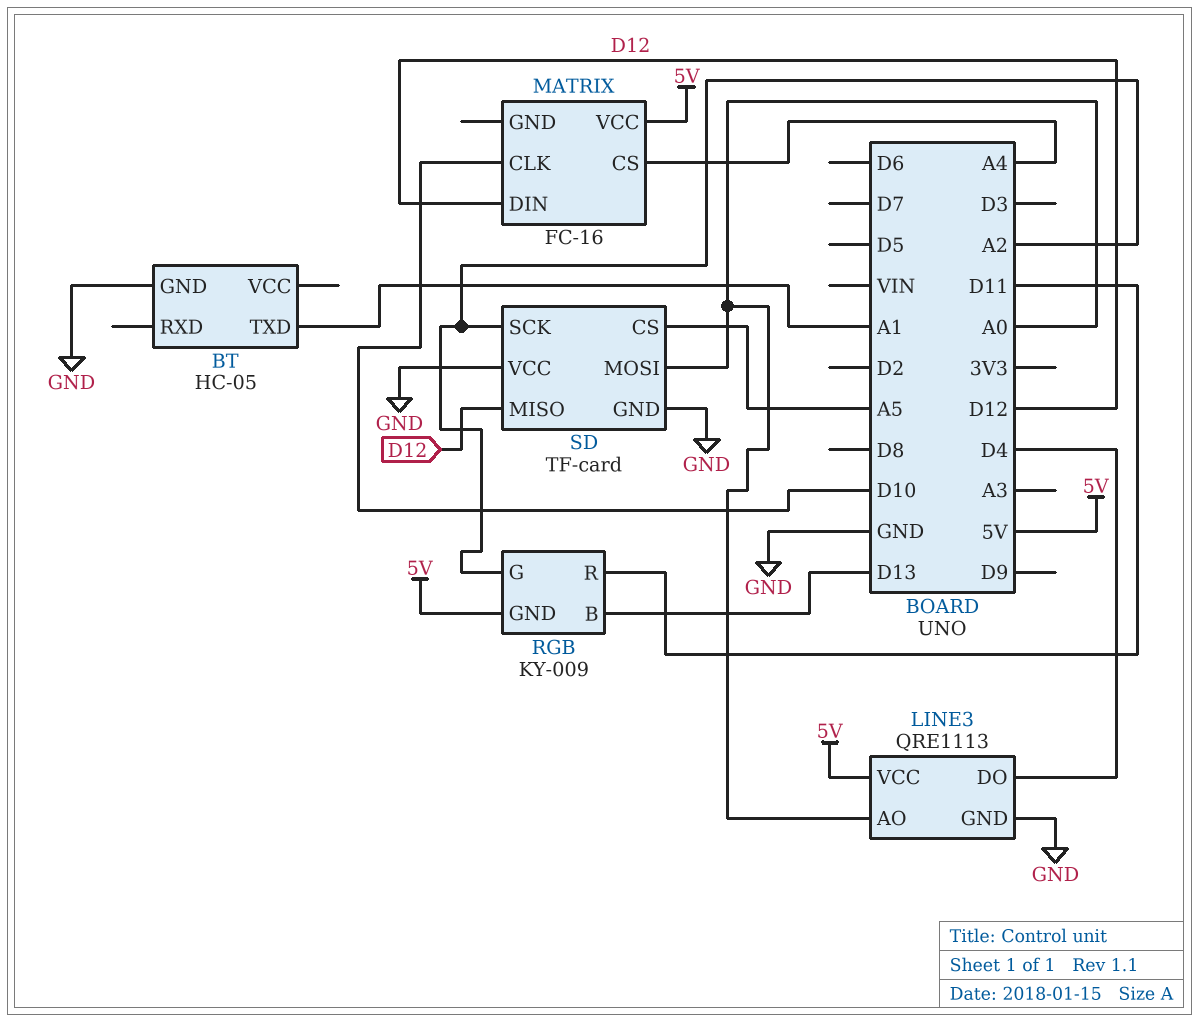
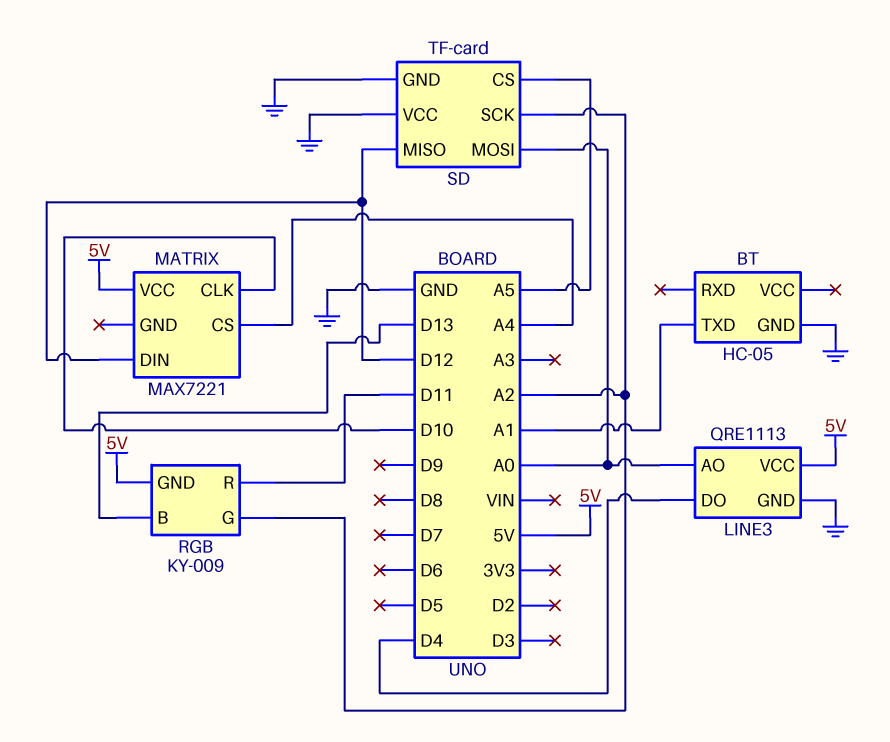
MATRIX: FC-16 -> MAX7221

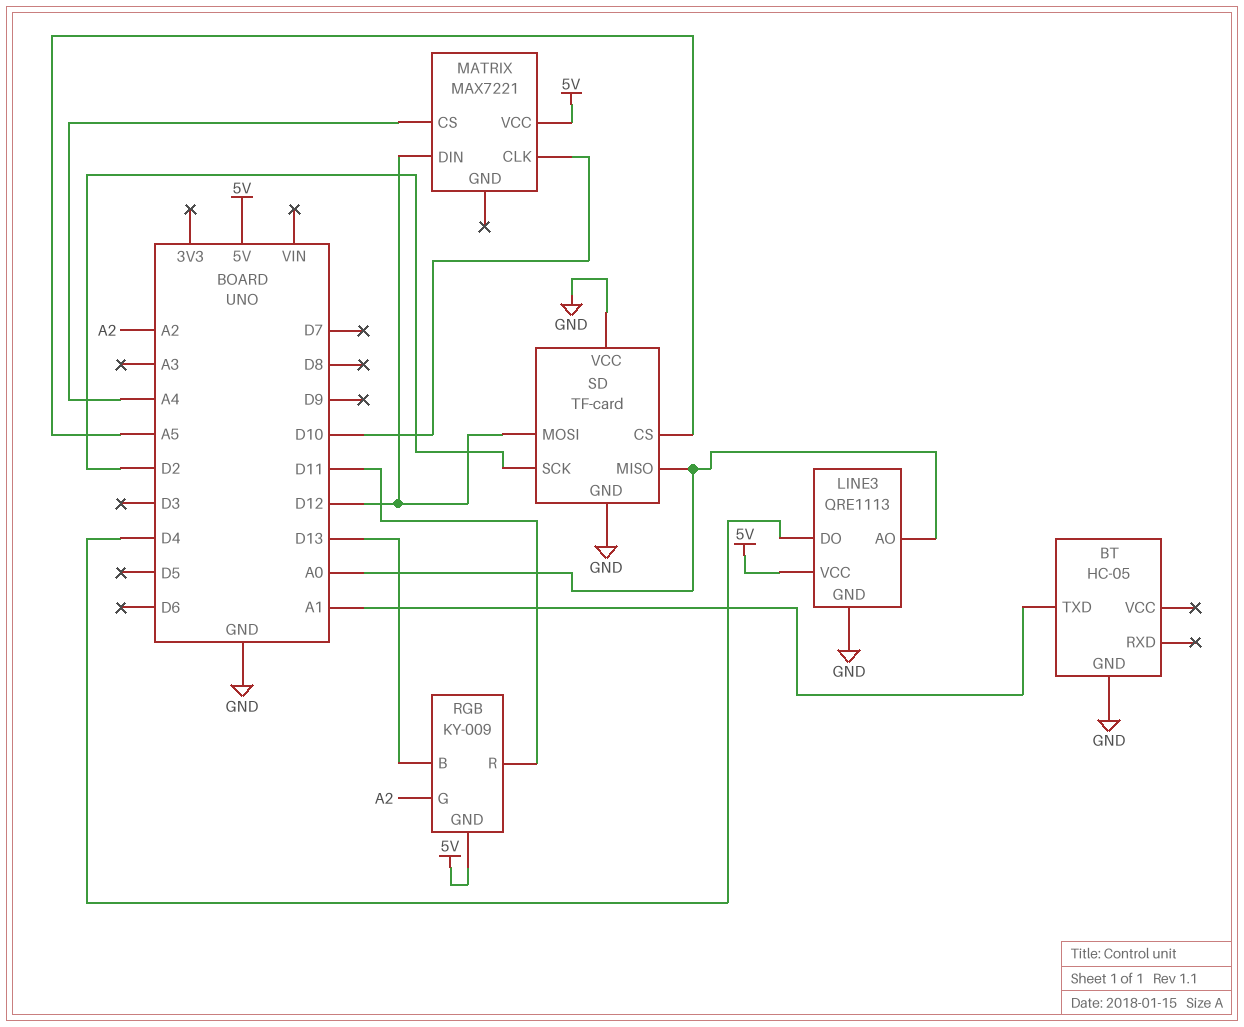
SD pin MISO: D12 -> A0
SD pin MOSI: A0 -> D12
SD pin SCK: A2 -> D2

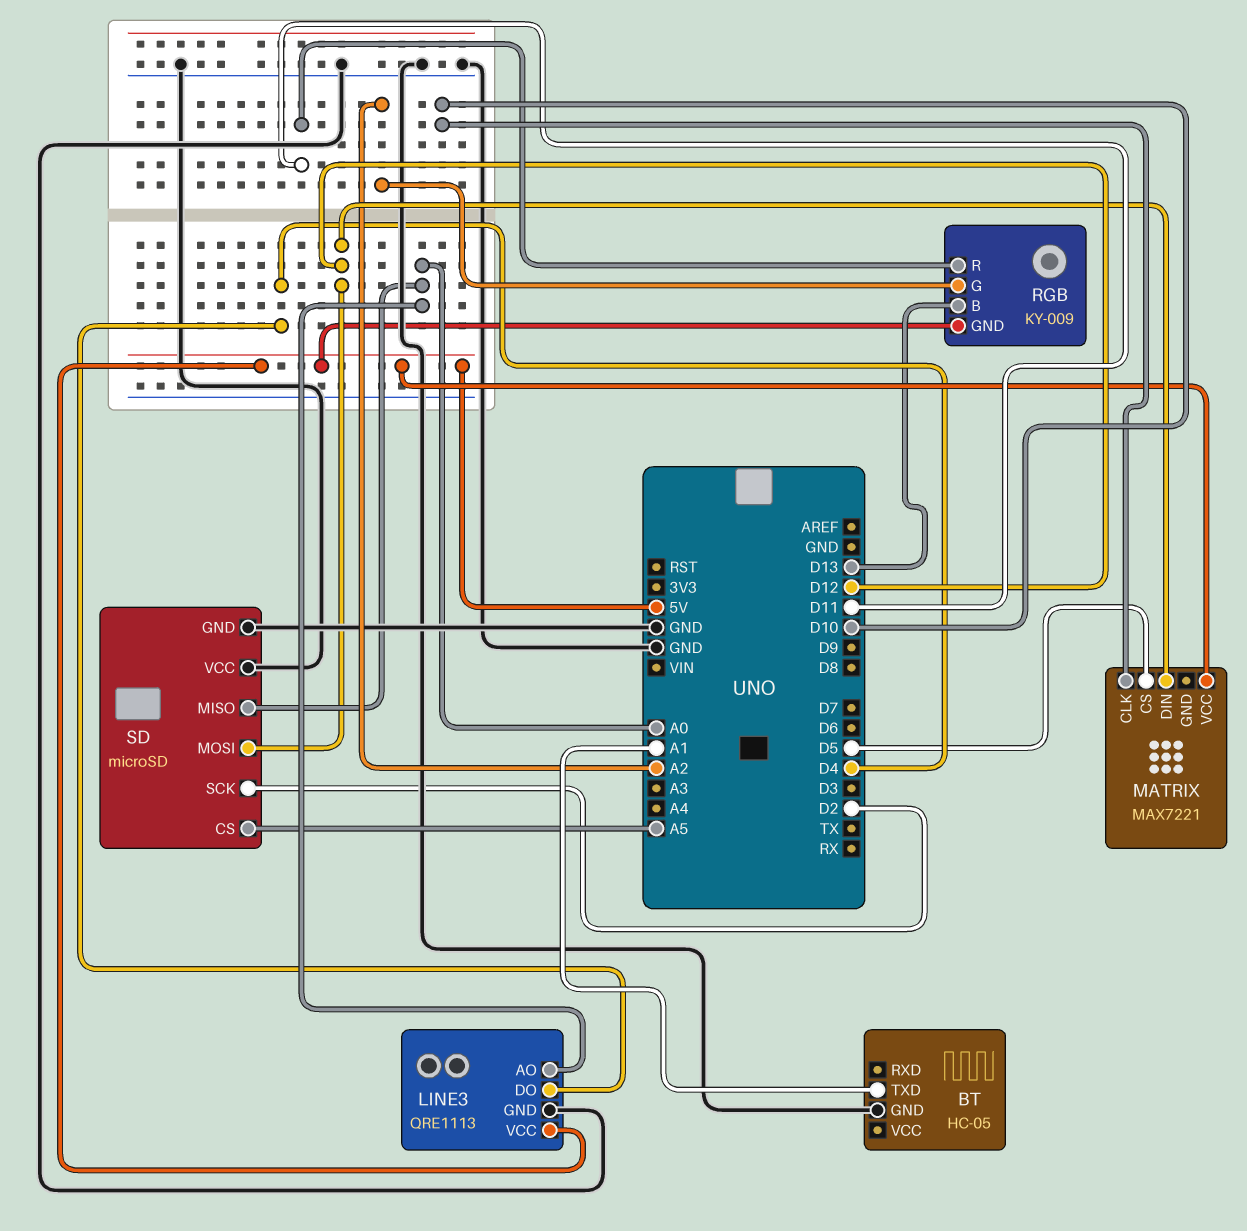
MATRIX pin CS: A4 -> D5
SD: TF-card -> microSD

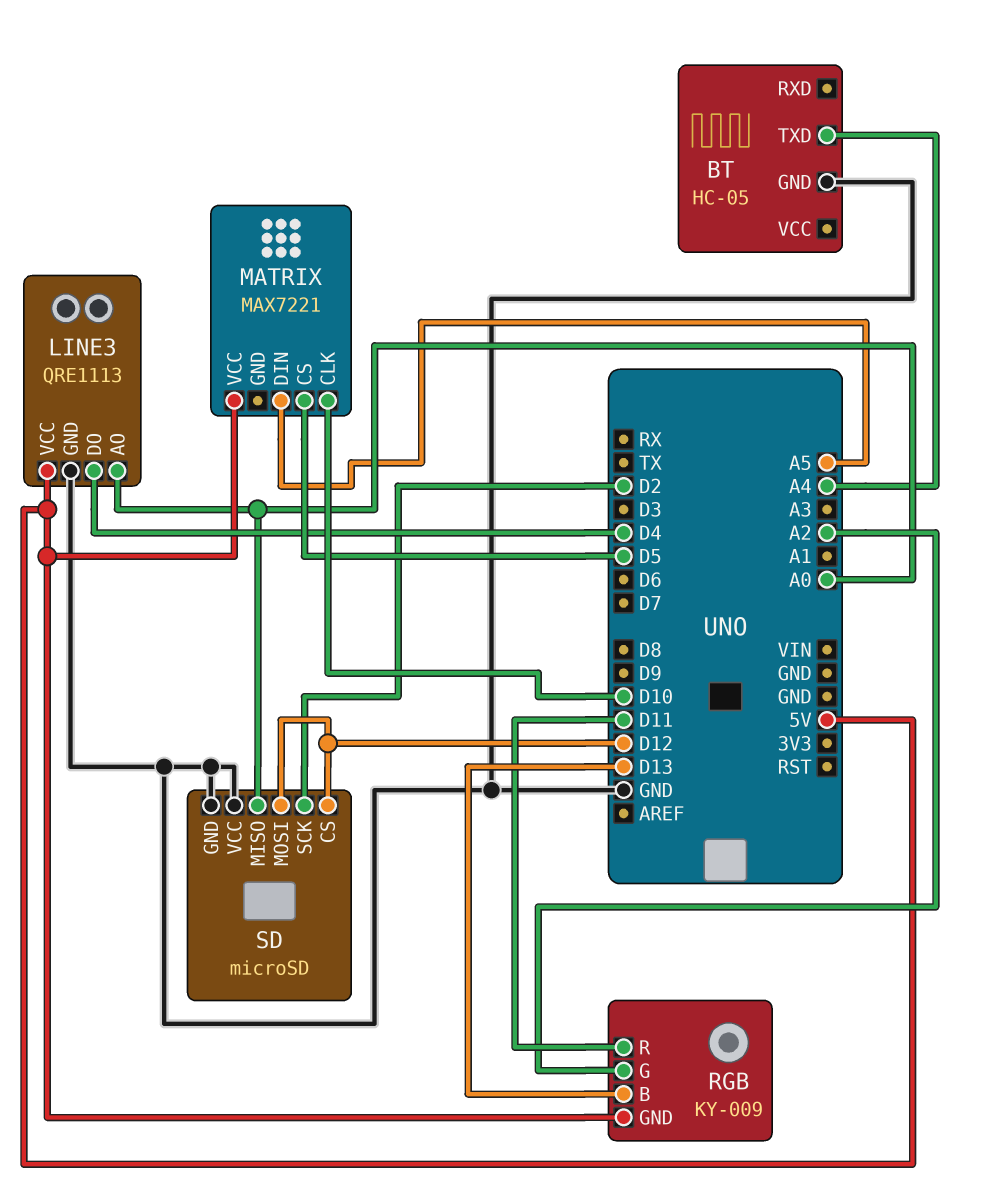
BT pin TXD: A1 -> A4
MATRIX pin DIN: D12 -> A5
SD pin CS: A5 -> D12

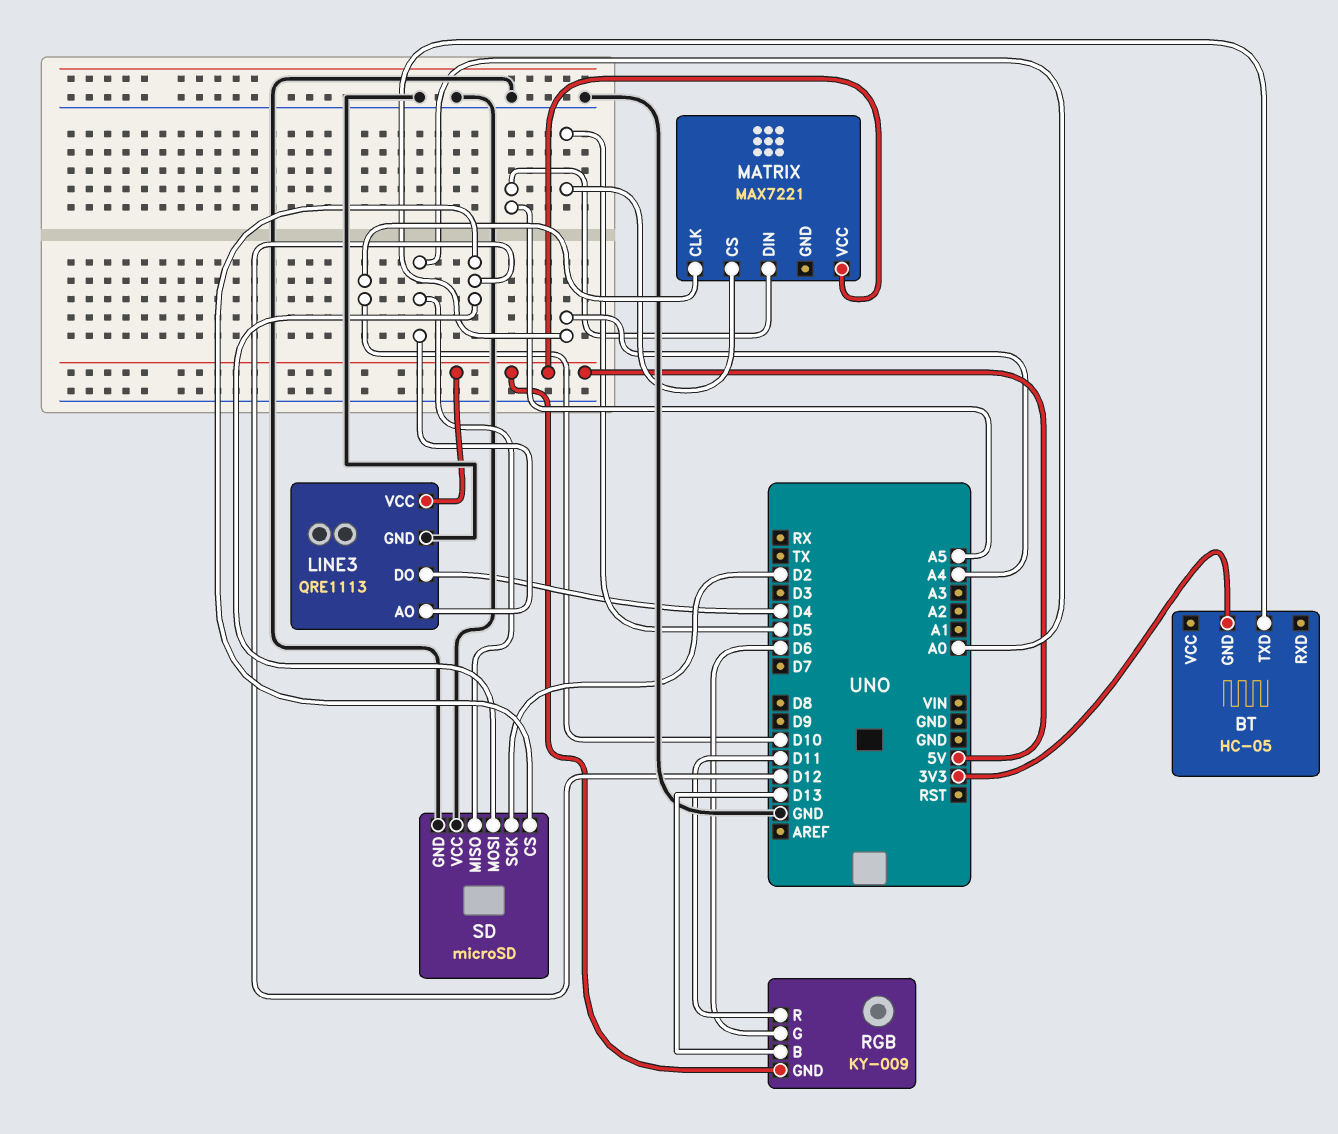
BT pin GND: GND -> 3V3
RGB pin G: A2 -> D6

